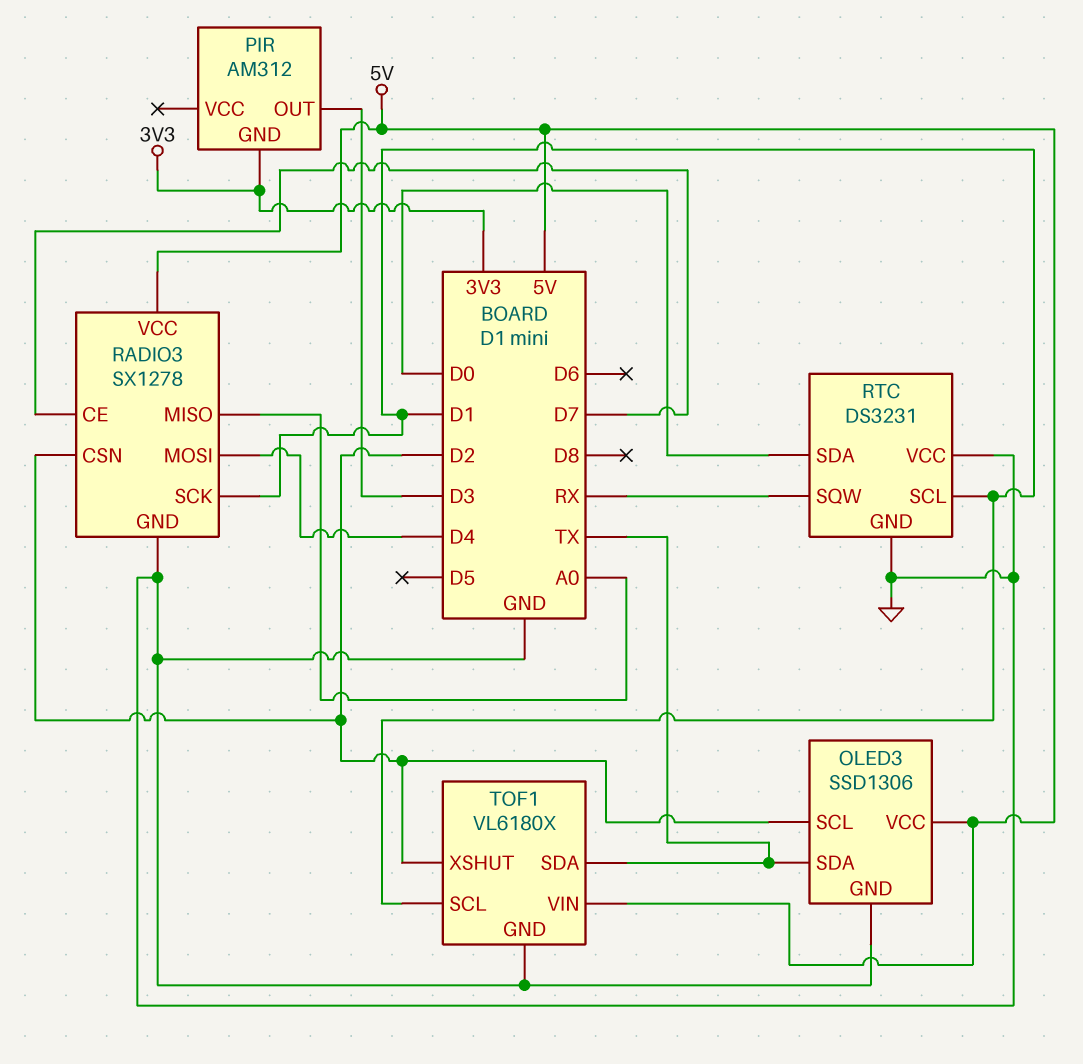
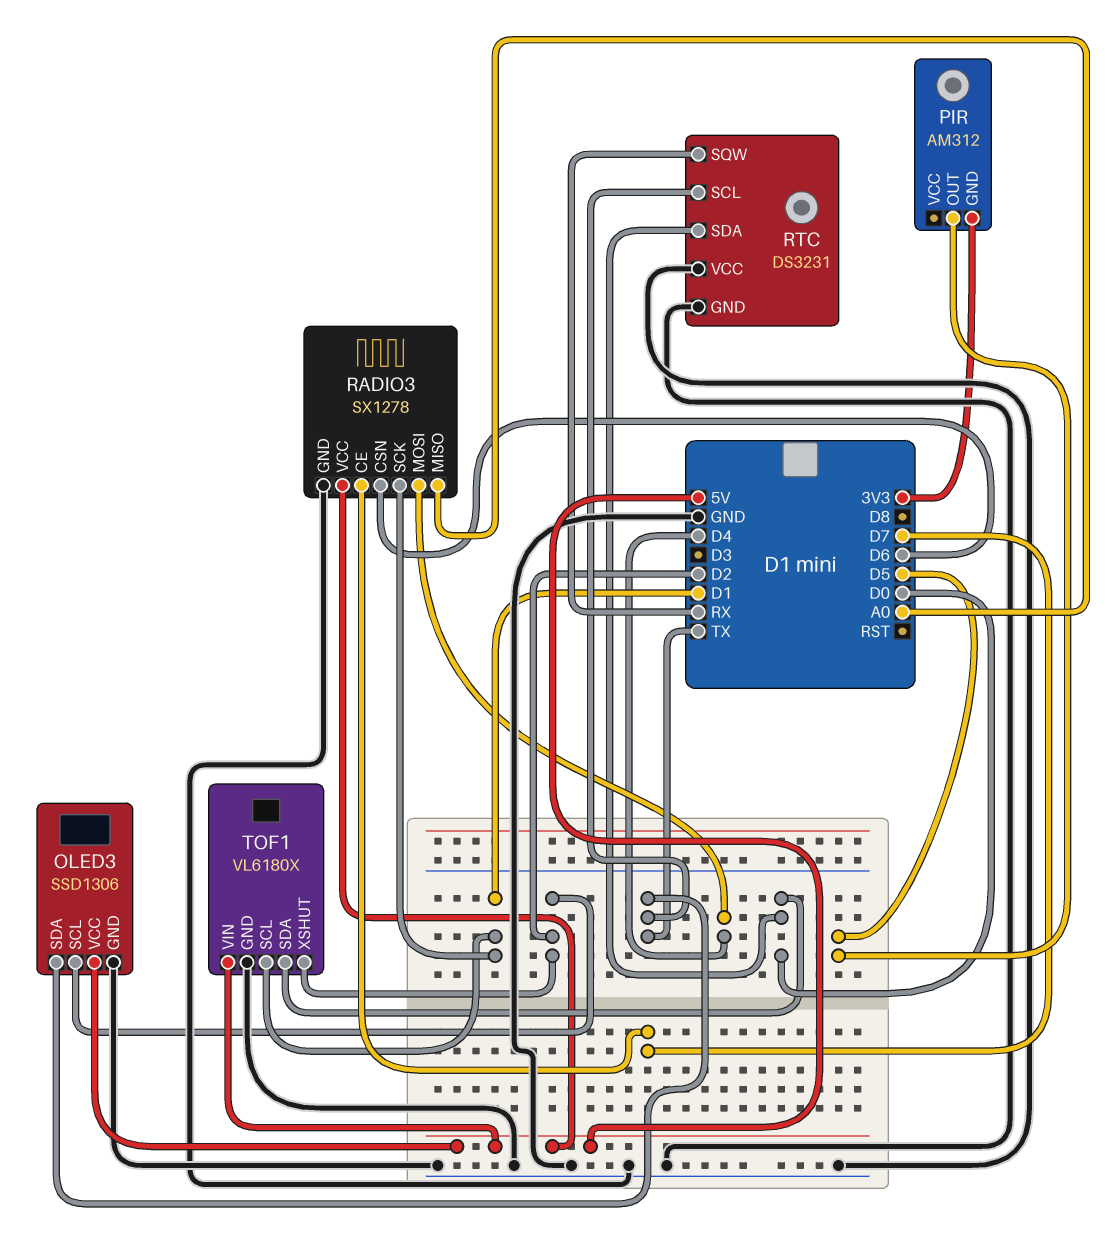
PIR pin OUT: D3 -> D5
RADIO3 pin CSN: D2 -> D6
RTC pin SCL: D1 -> TX
TOF1 pin SDA: TX -> D0

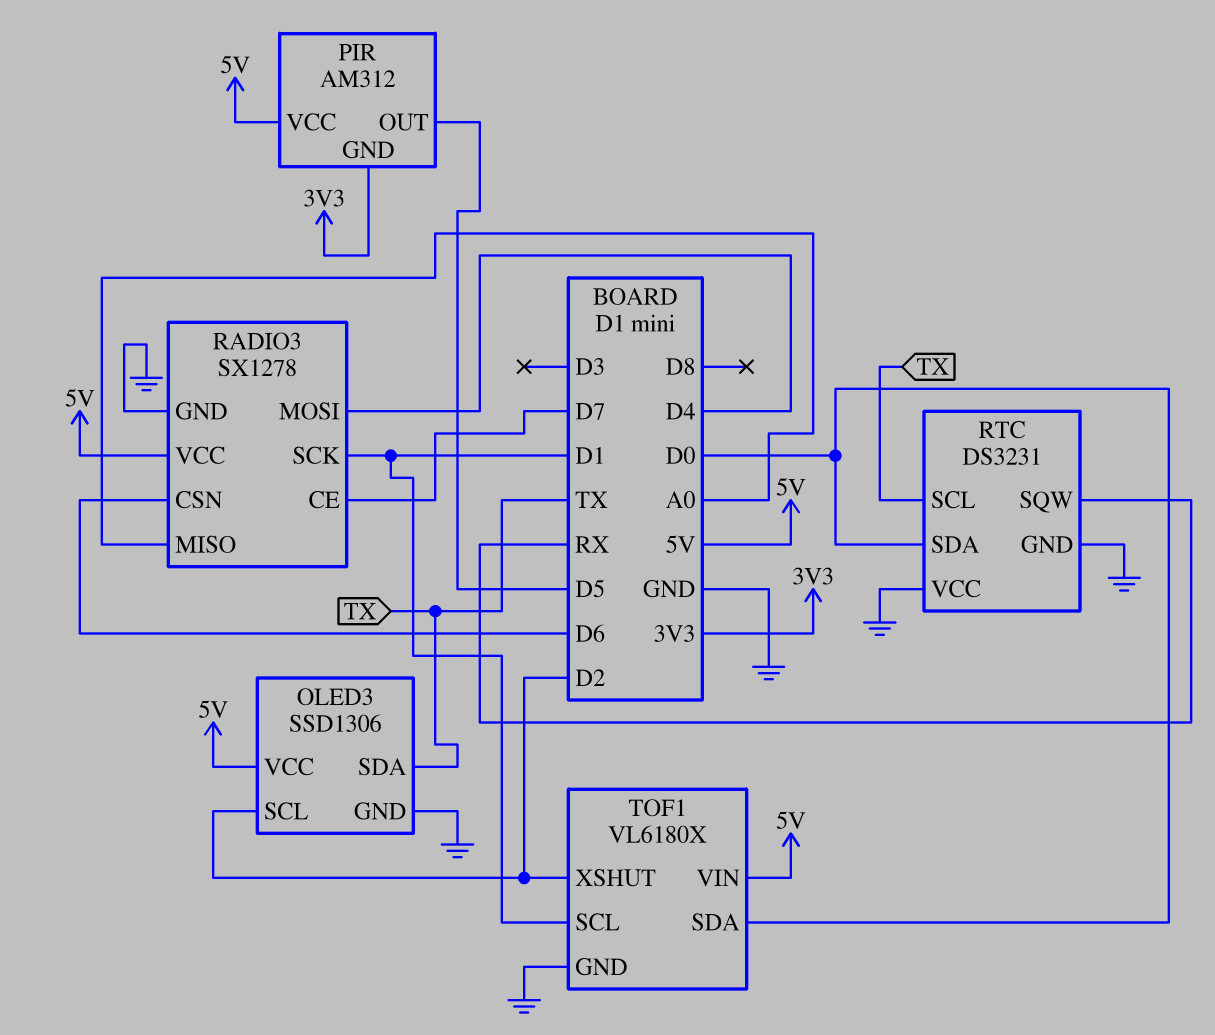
PIR pin VCC: none -> 5V

